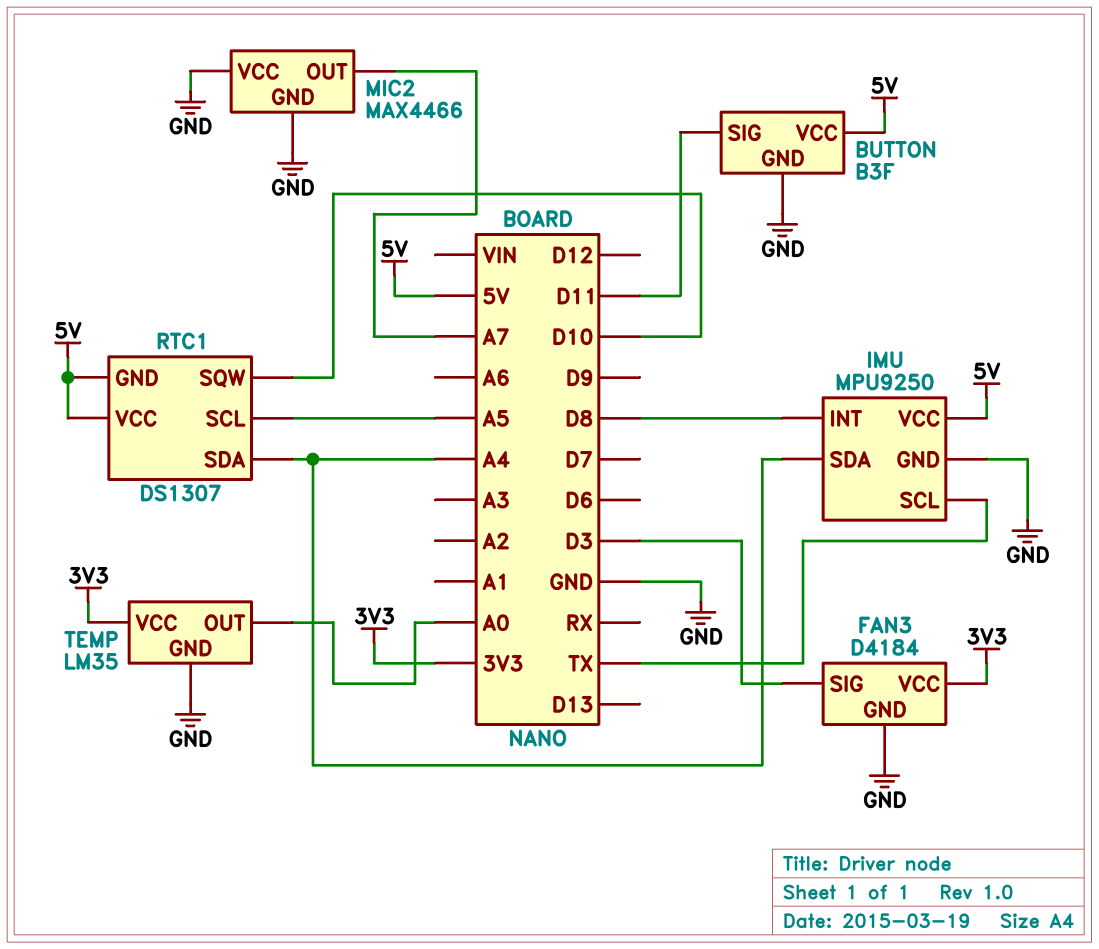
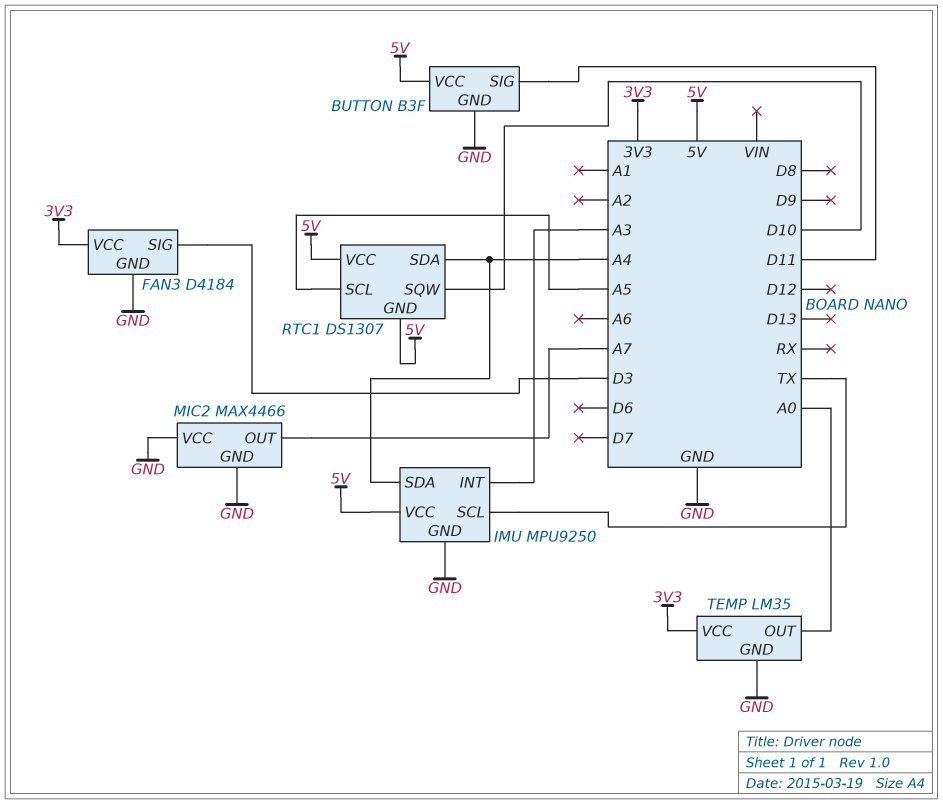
IMU pin INT: D8 -> A3

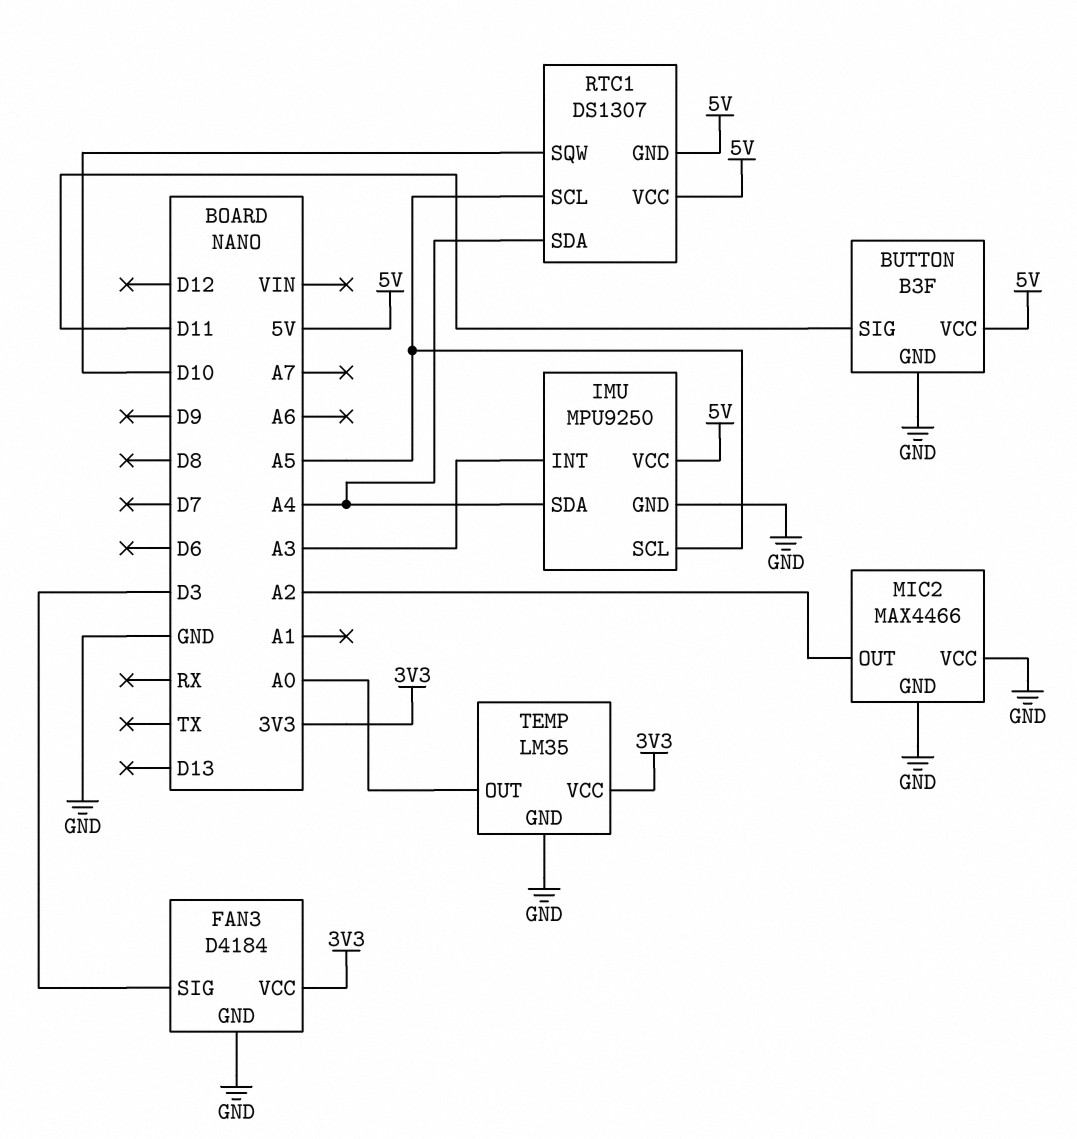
IMU pin SCL: TX -> A5
MIC2 pin OUT: A7 -> A2

